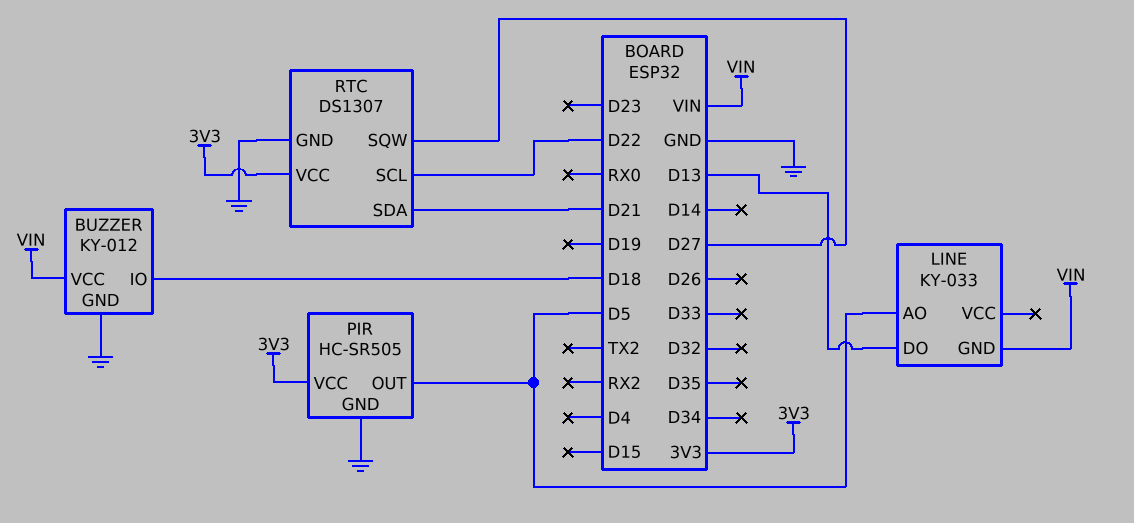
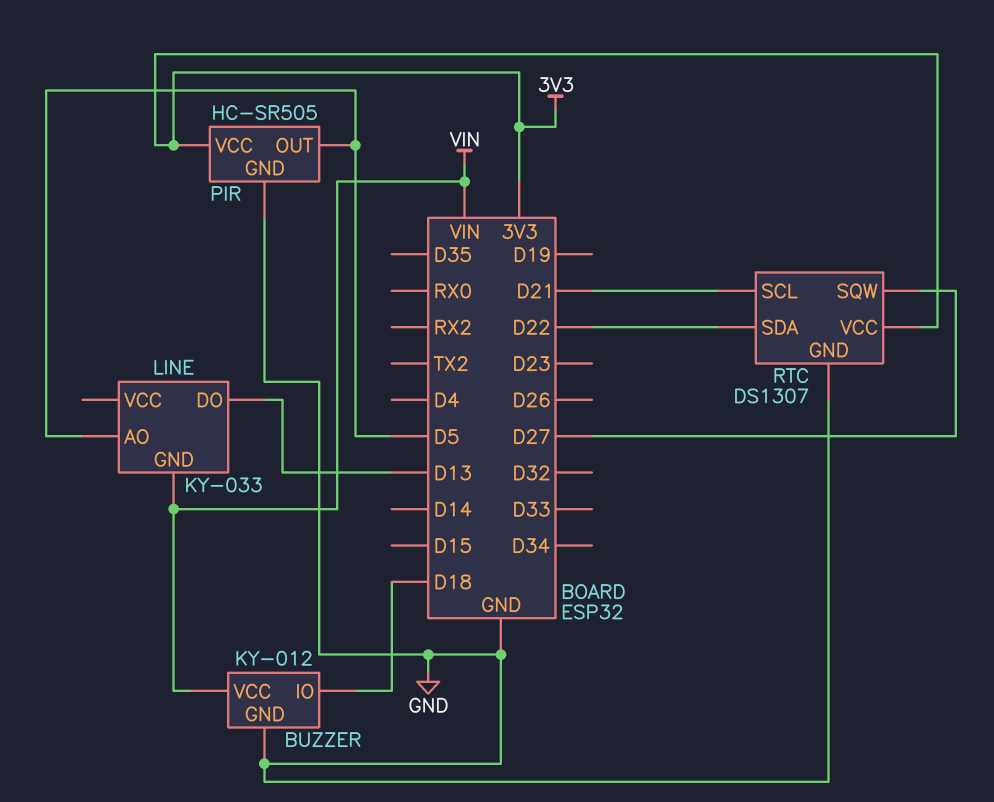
RTC pin SCL: D22 -> D21
RTC pin SDA: D21 -> D22

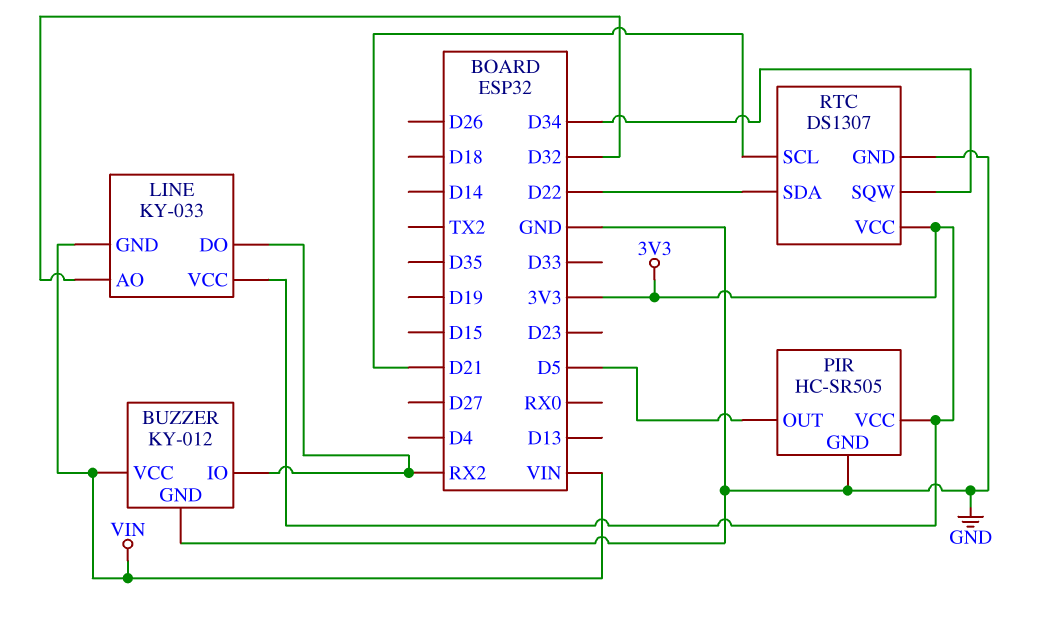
BUZZER pin IO: D18 -> RX2
LINE pin AO: D5 -> D32
LINE pin DO: D13 -> RX2
LINE pin VCC: none -> 3V3
RTC pin SQW: D27 -> D34

